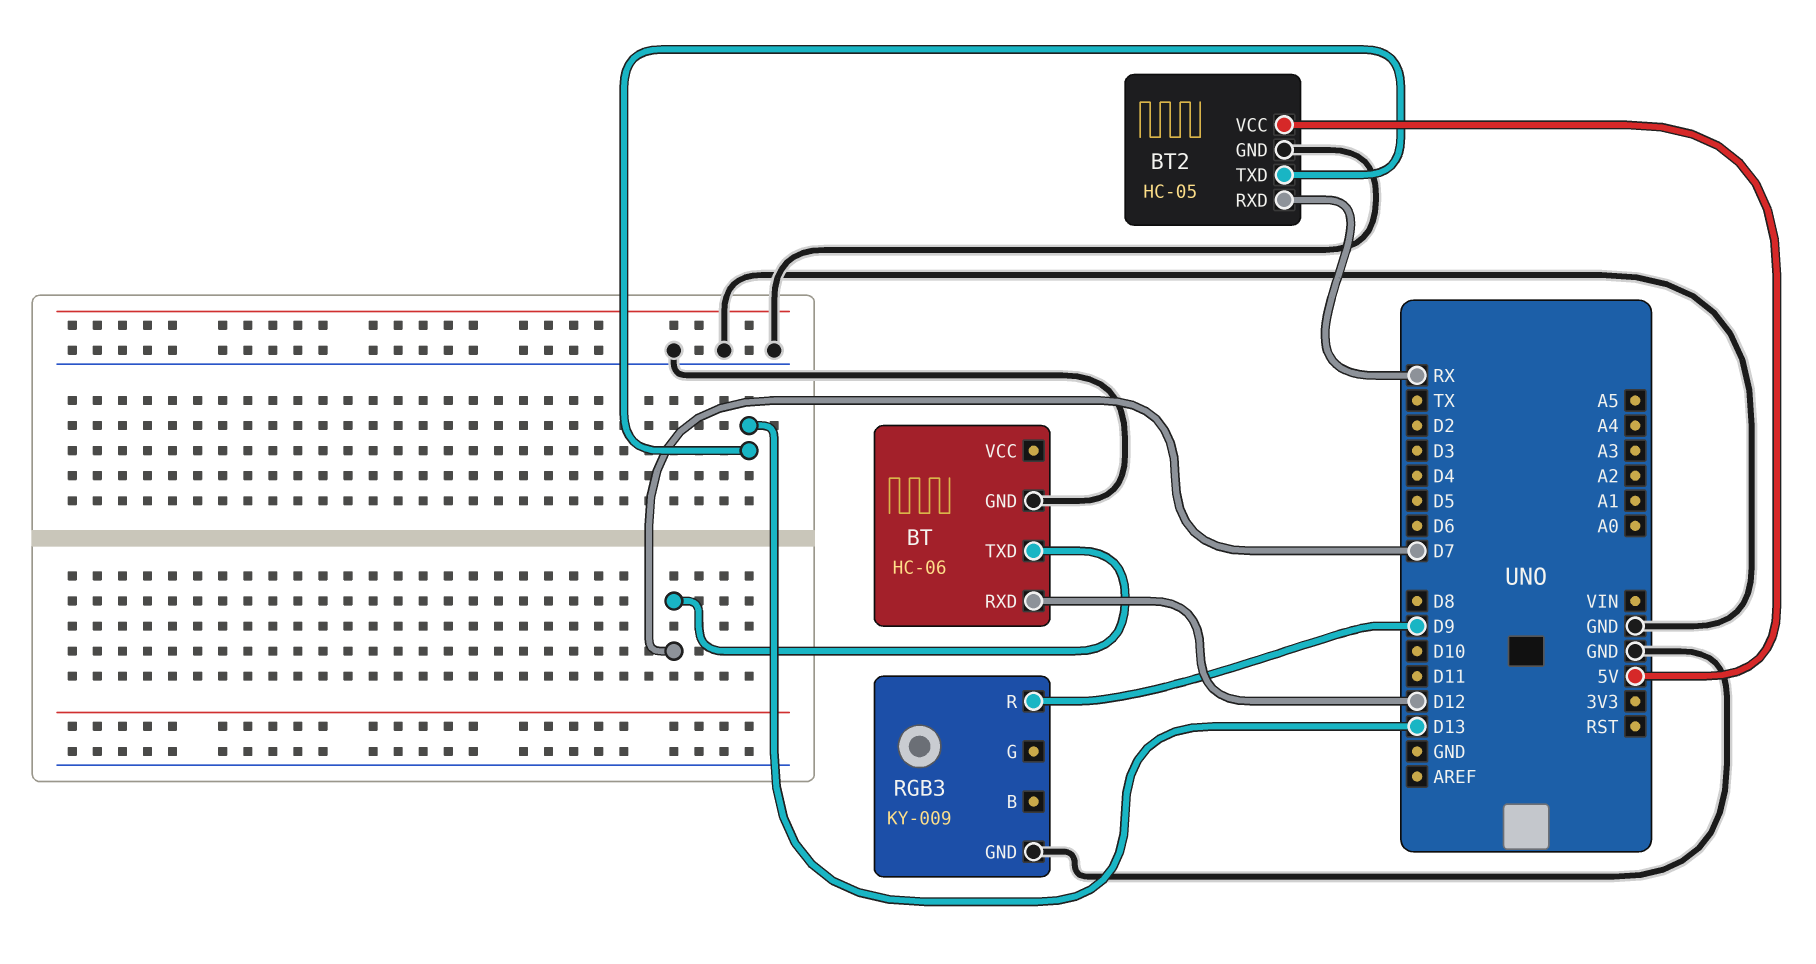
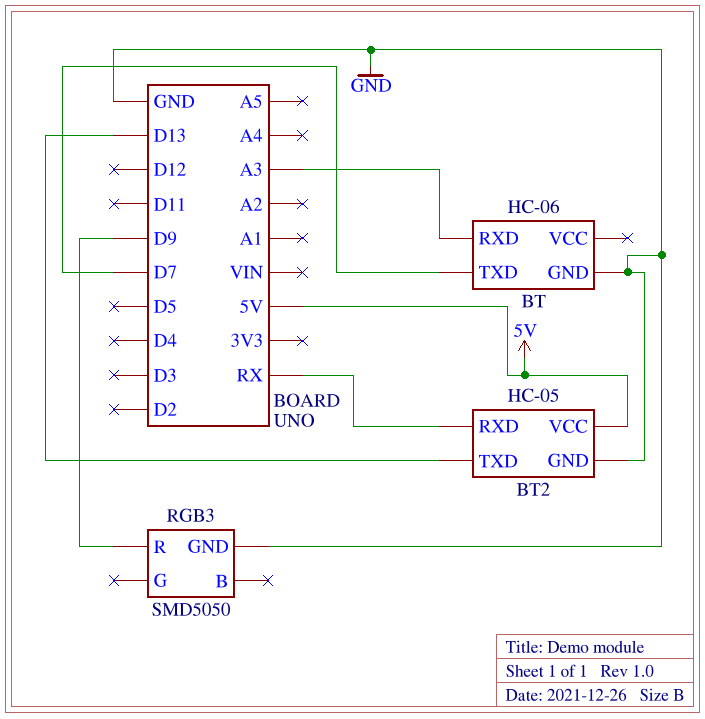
BT pin RXD: D12 -> A3
RGB3: KY-009 -> SMD5050

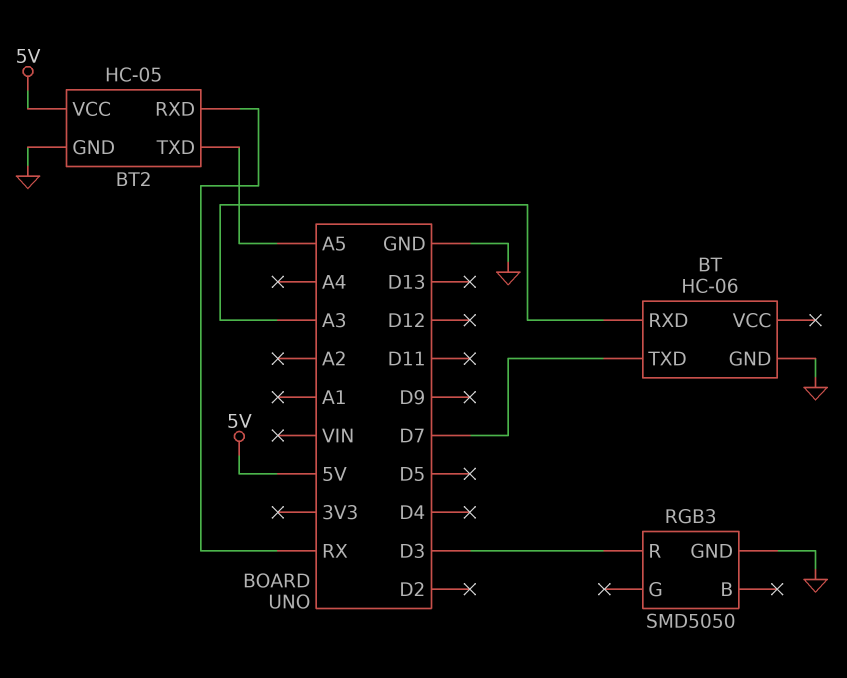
BT2 pin TXD: D13 -> A5
RGB3 pin R: D9 -> D3

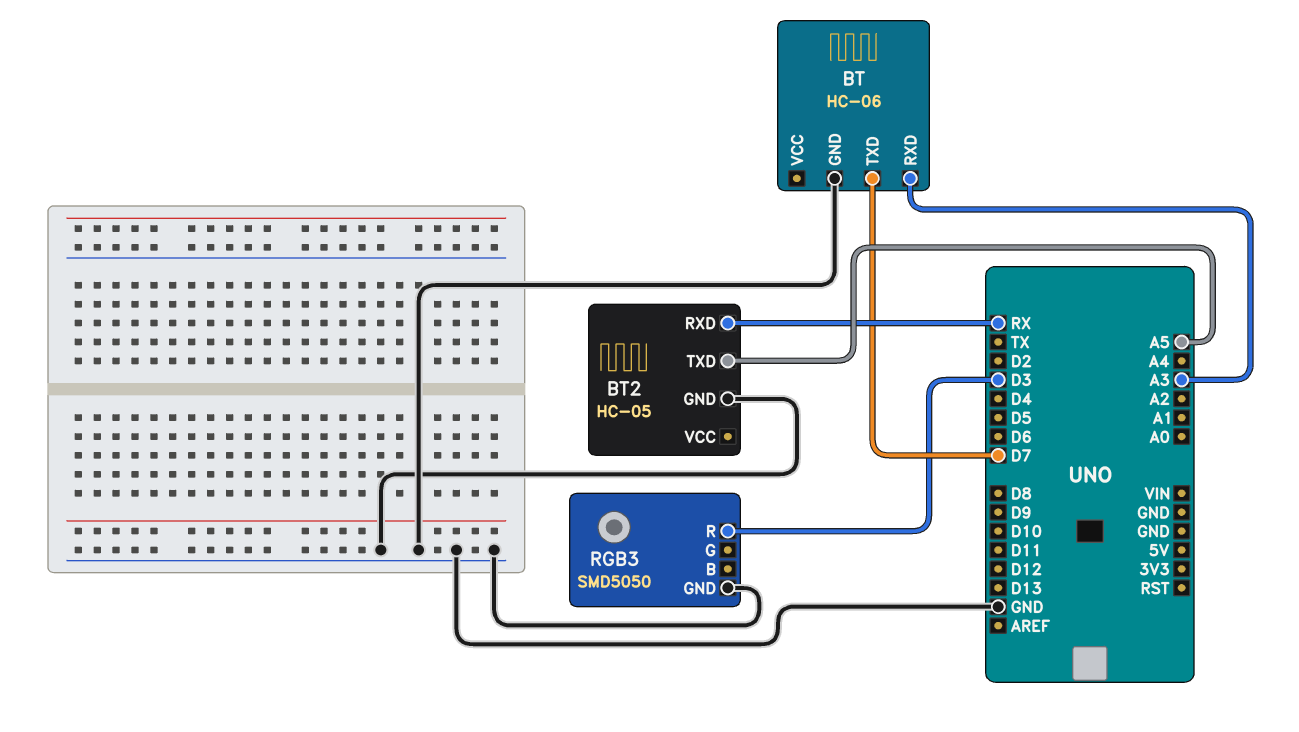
BT2 pin VCC: 5V -> none

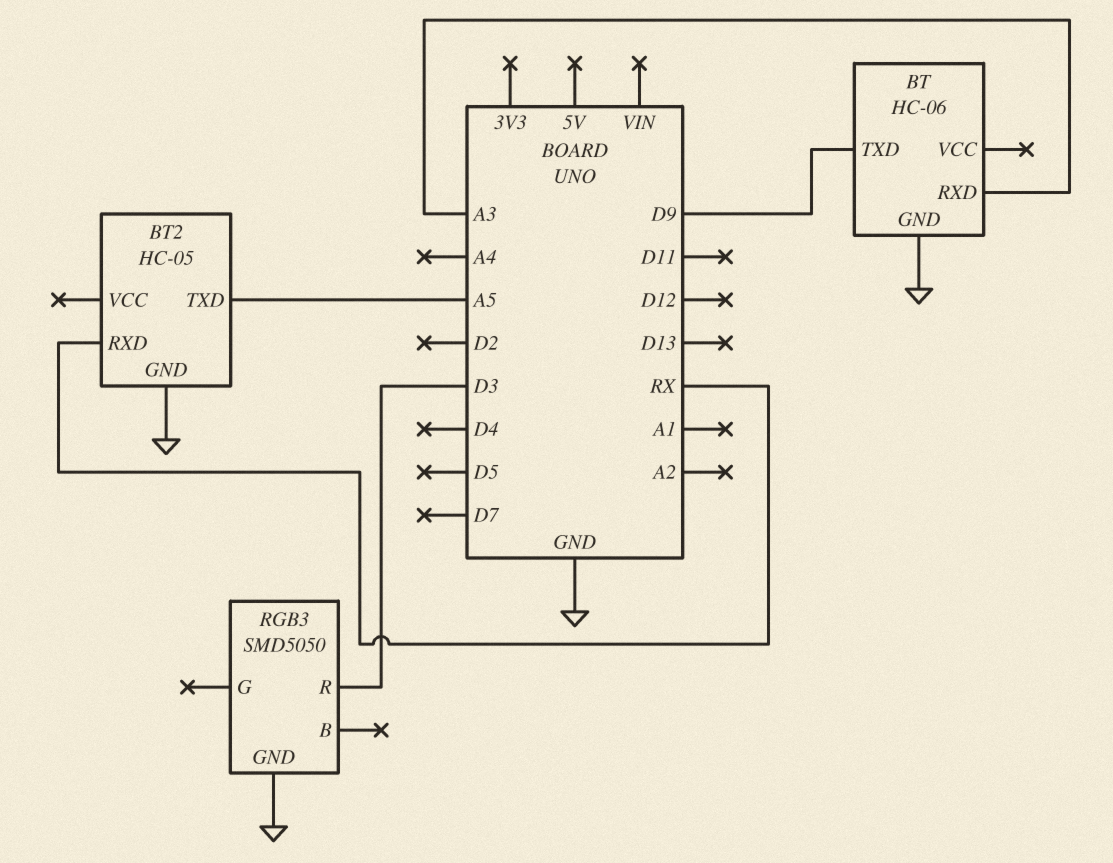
BT pin TXD: D7 -> D9

